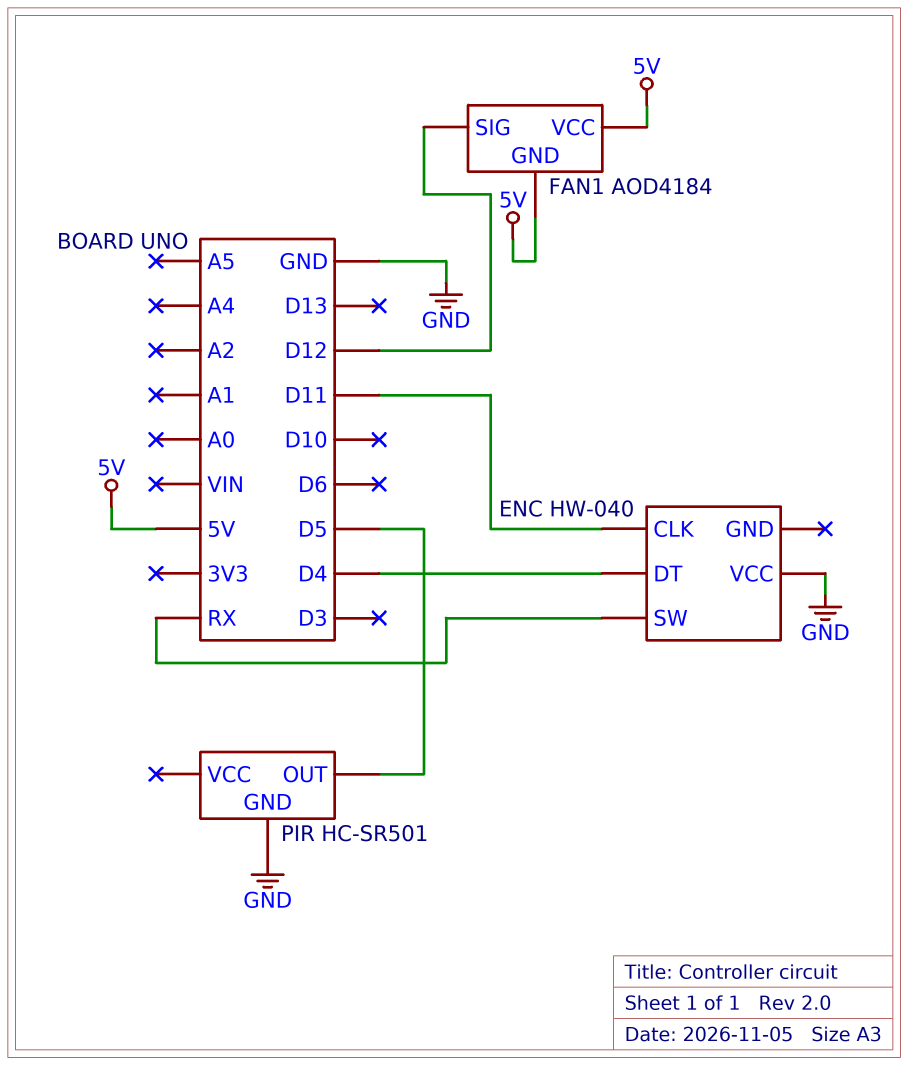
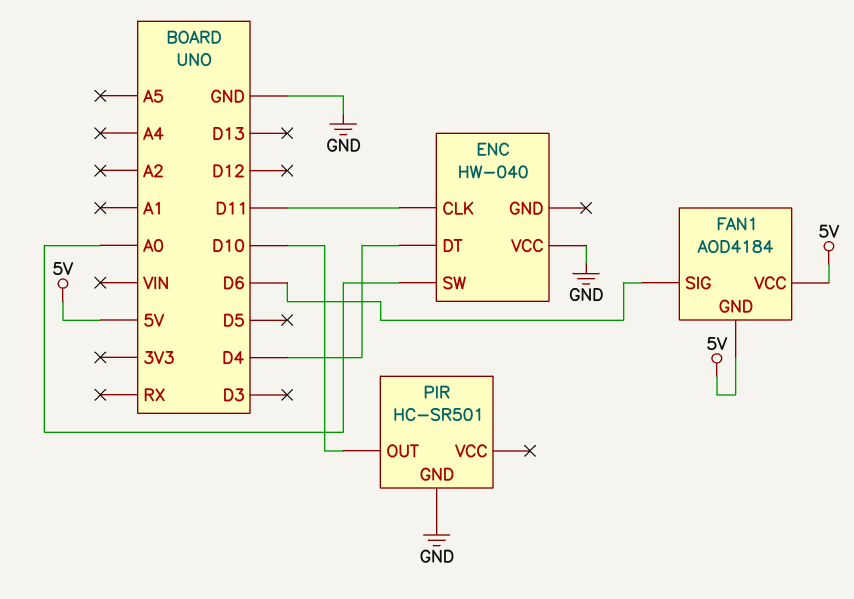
ENC pin SW: RX -> A0
FAN1 pin SIG: D12 -> D6
PIR pin OUT: D5 -> D10

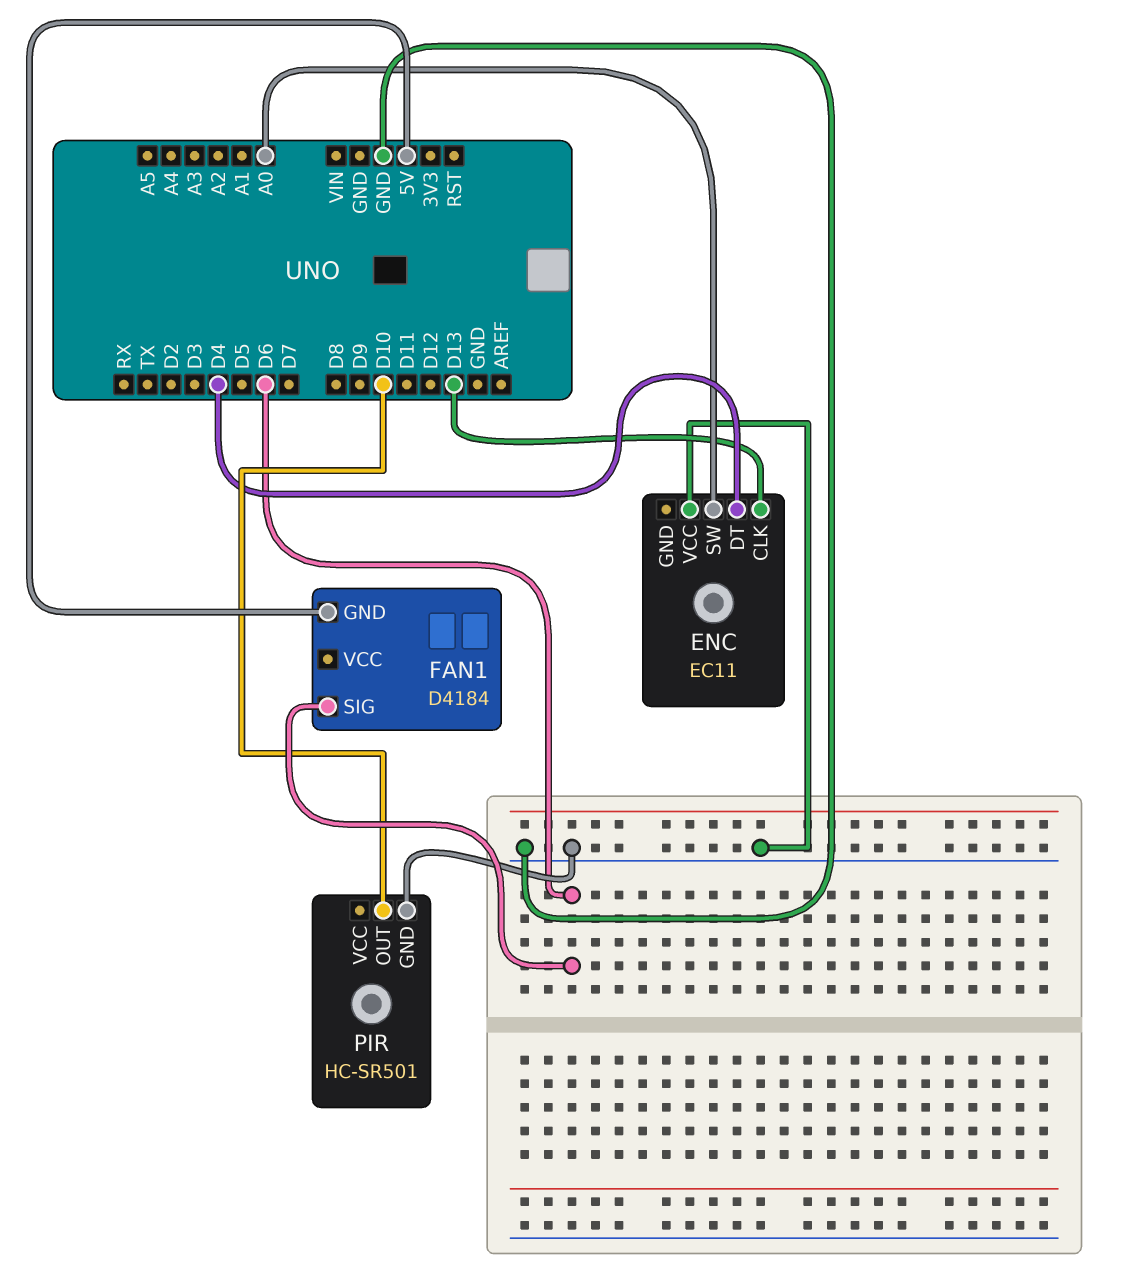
ENC: HW-040 -> EC11
ENC pin CLK: D11 -> D13
FAN1: AOD4184 -> D4184
FAN1 pin VCC: 5V -> none

